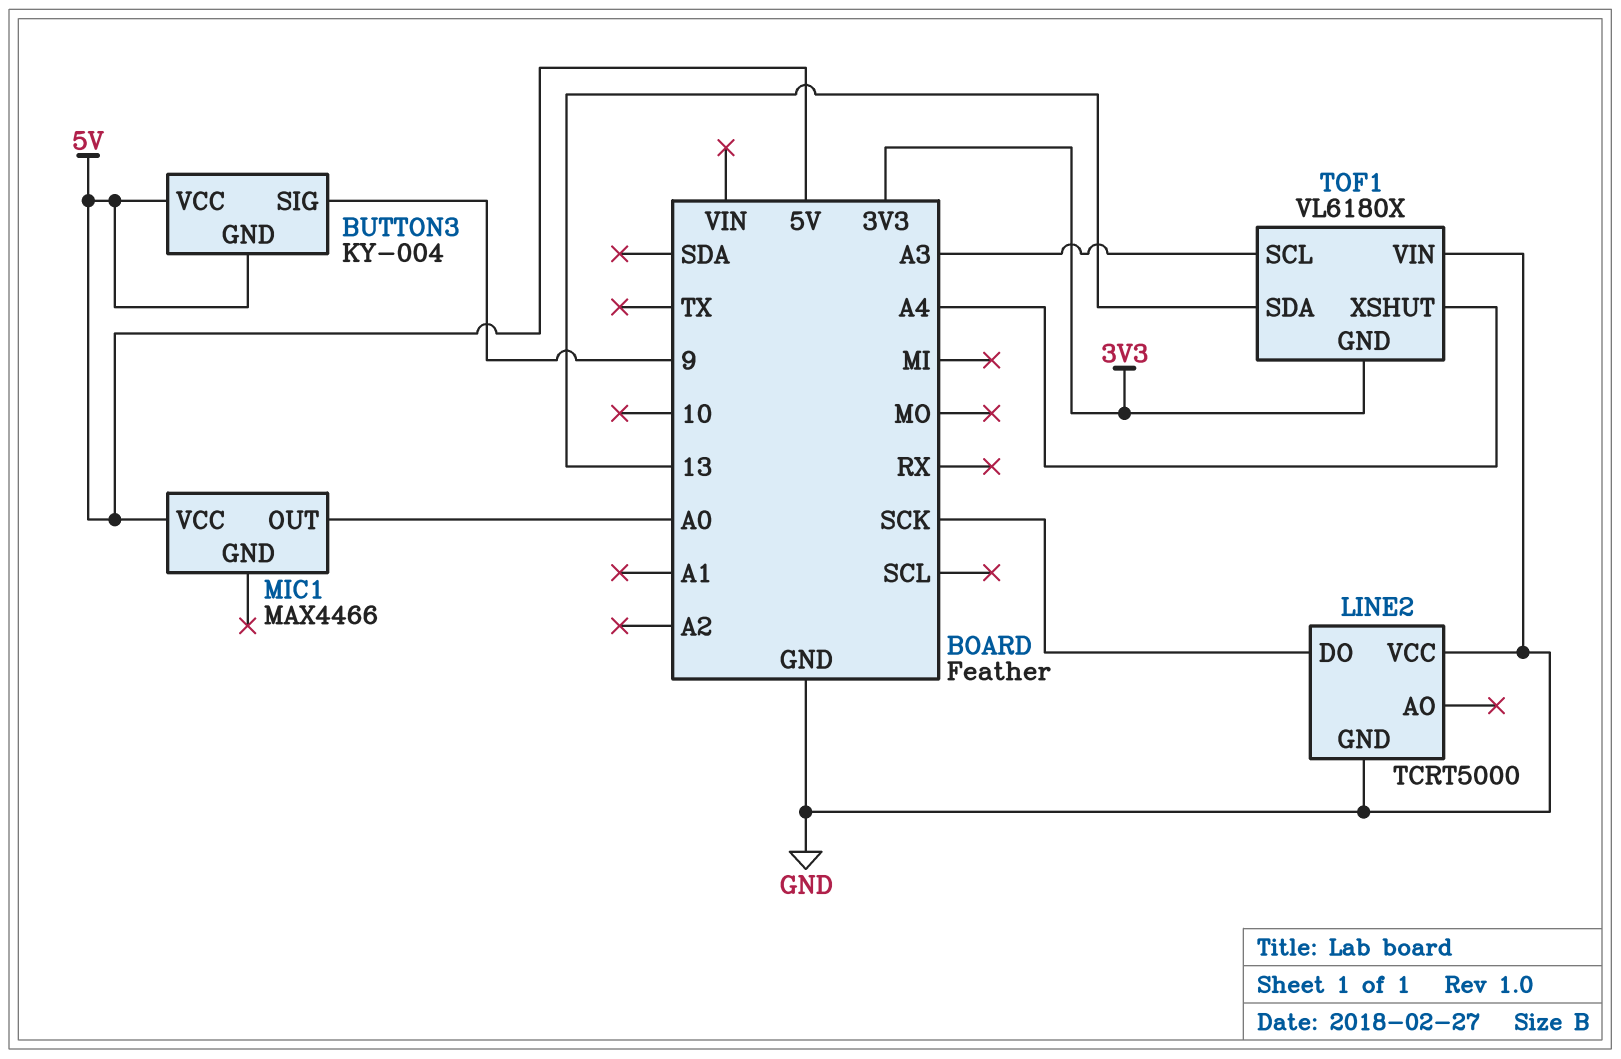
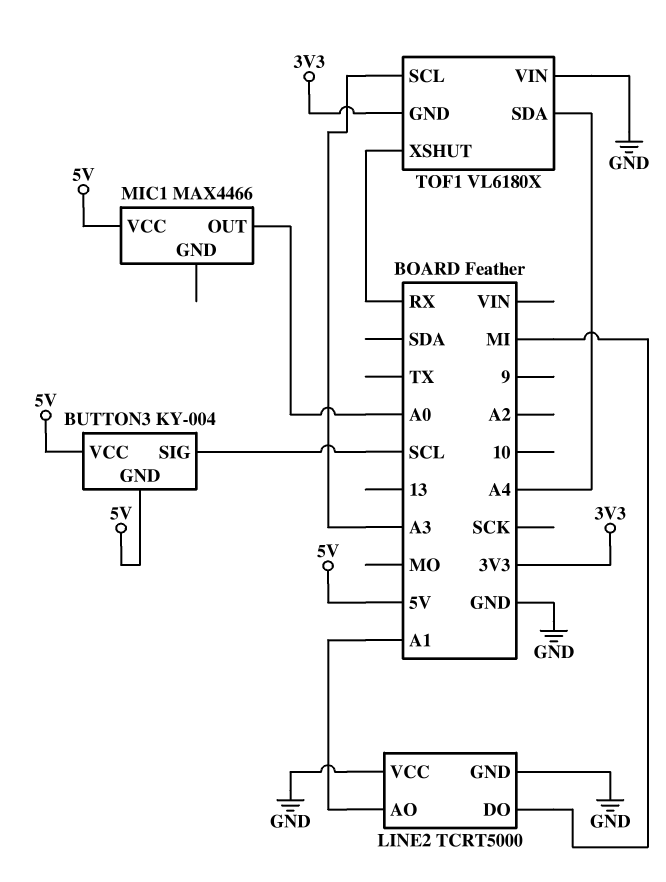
BUTTON3 pin SIG: 9 -> SCL
LINE2 pin AO: none -> A1
LINE2 pin DO: SCK -> MI
TOF1 pin SDA: 13 -> A4
TOF1 pin XSHUT: A4 -> RX

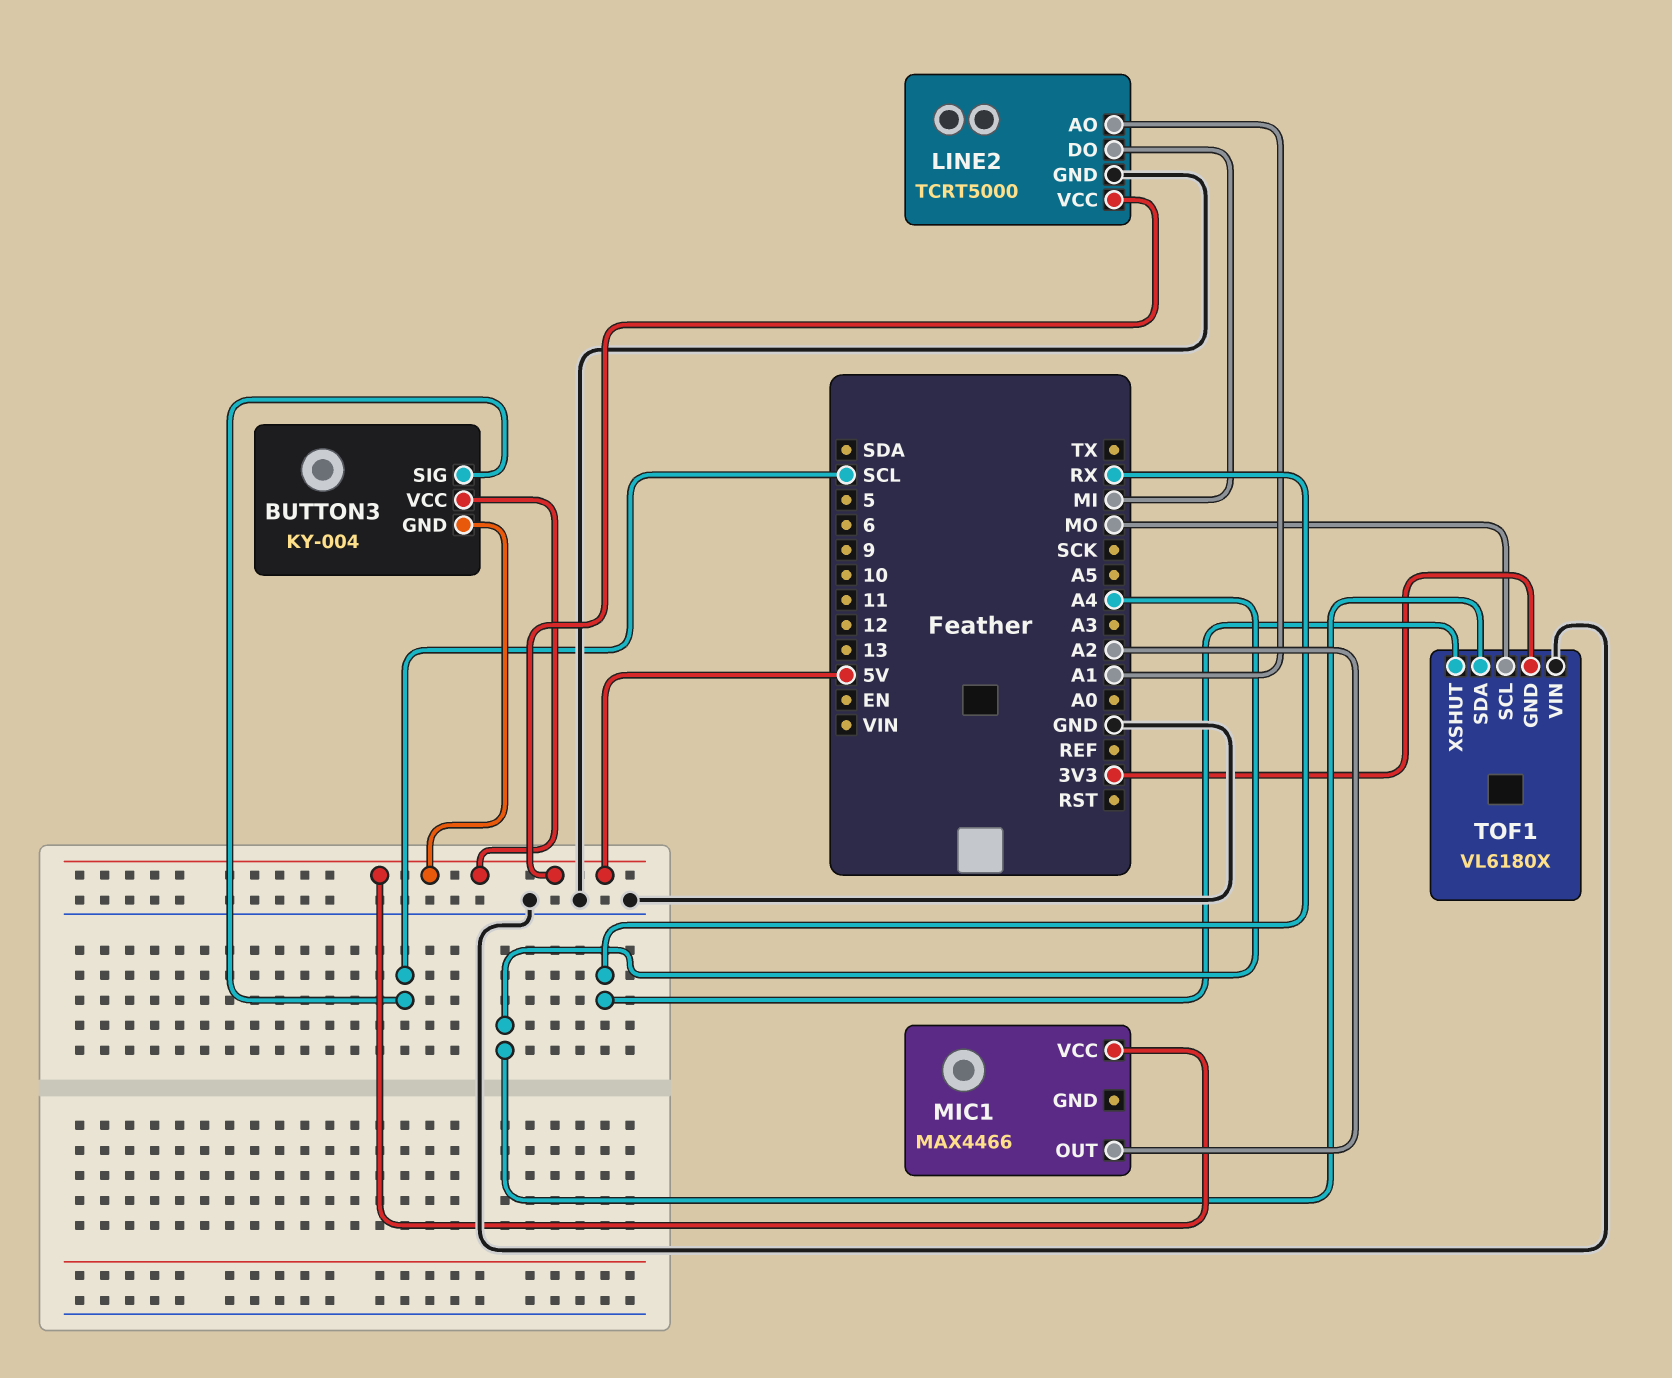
LINE2 pin VCC: GND -> 5V
MIC1 pin OUT: A0 -> A2
TOF1 pin SCL: A3 -> MO

